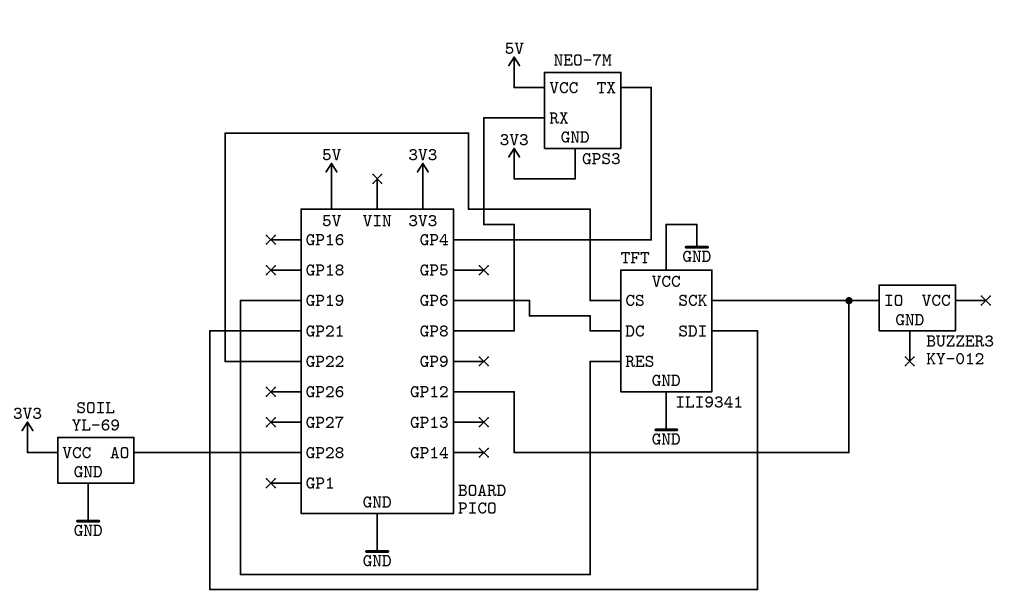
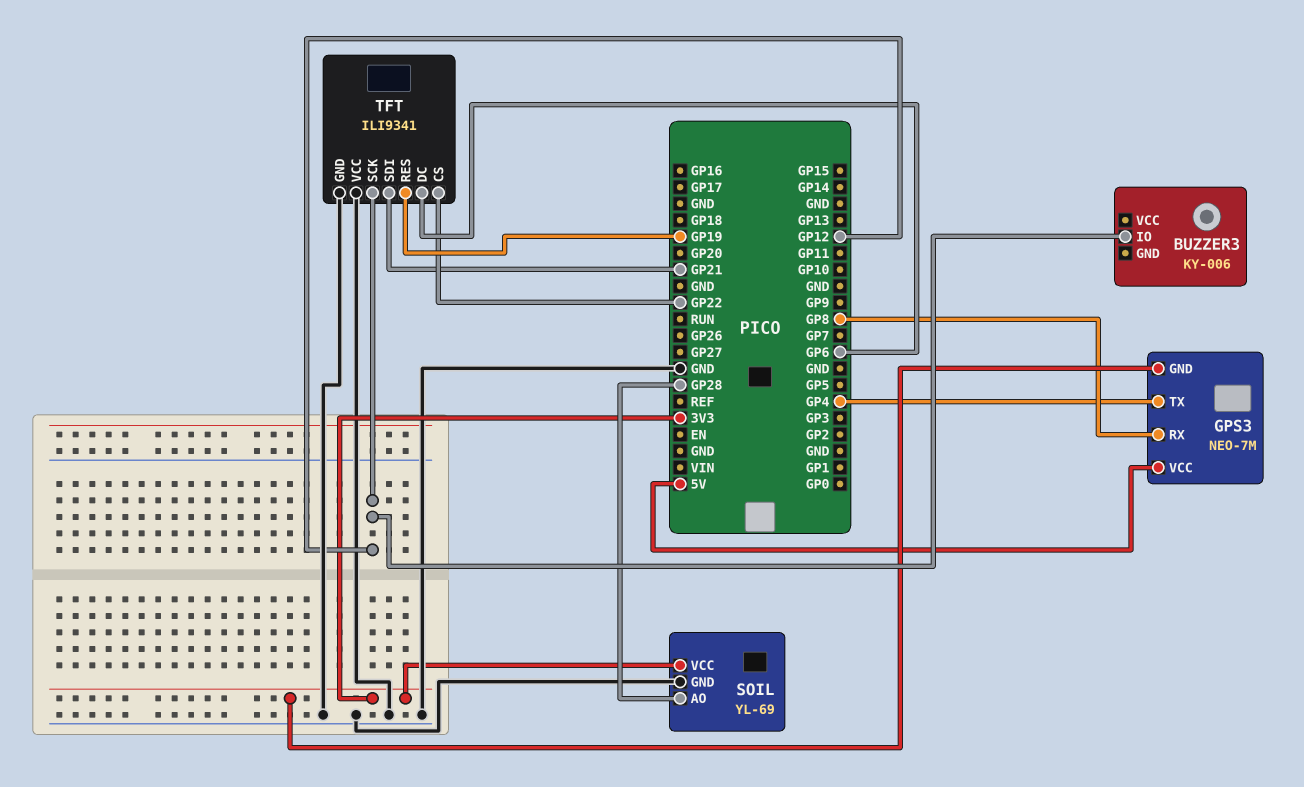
BUZZER3: KY-012 -> KY-006

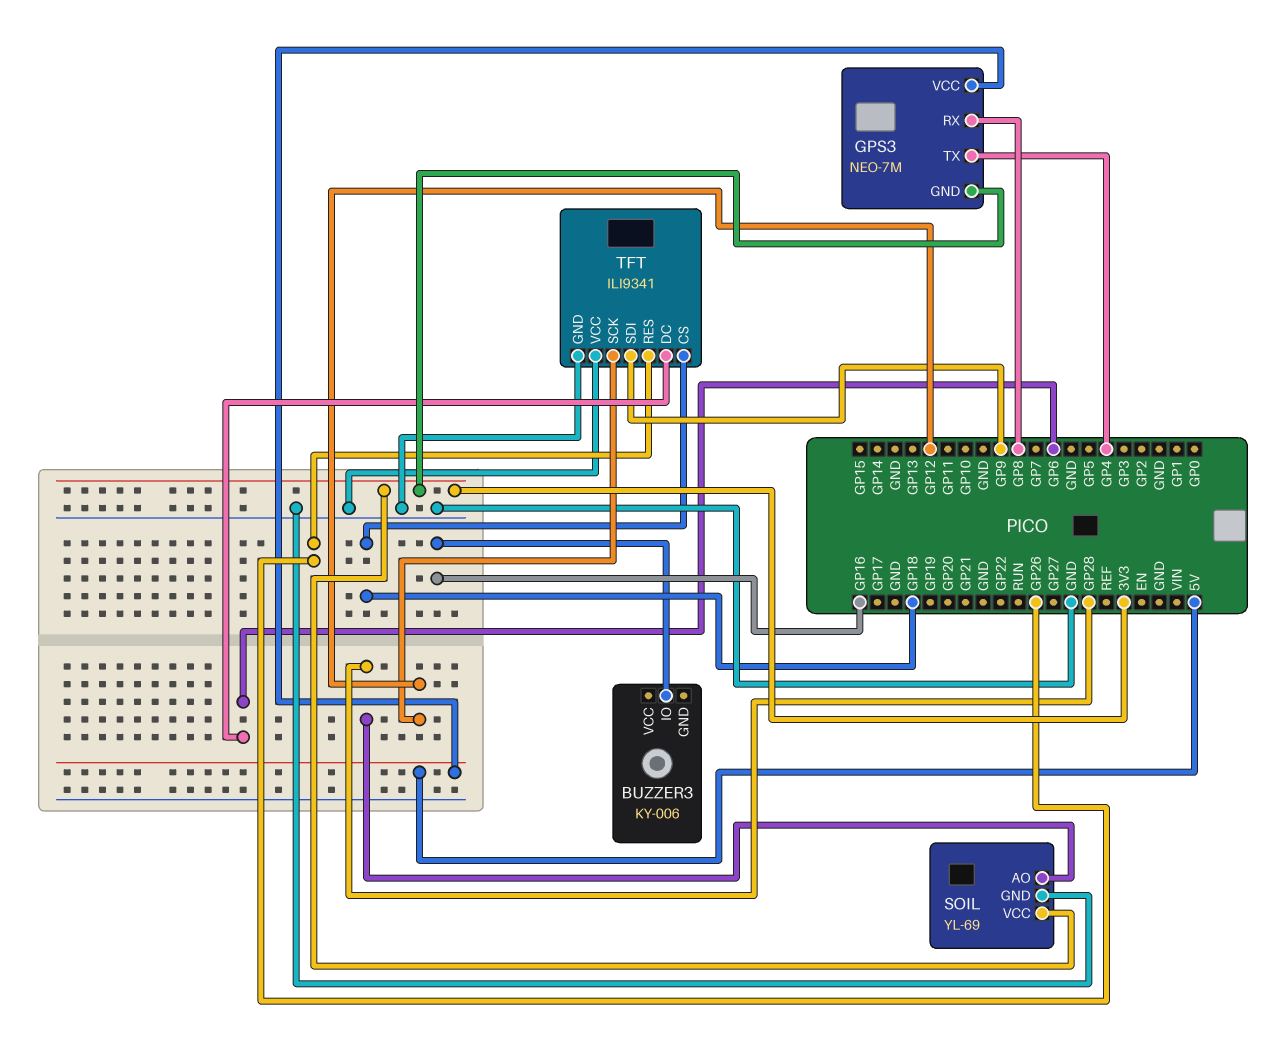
BUZZER3 pin IO: GP12 -> GP16
TFT pin CS: GP22 -> GP18
TFT pin RES: GP19 -> GP26
TFT pin SDI: GP21 -> GP9

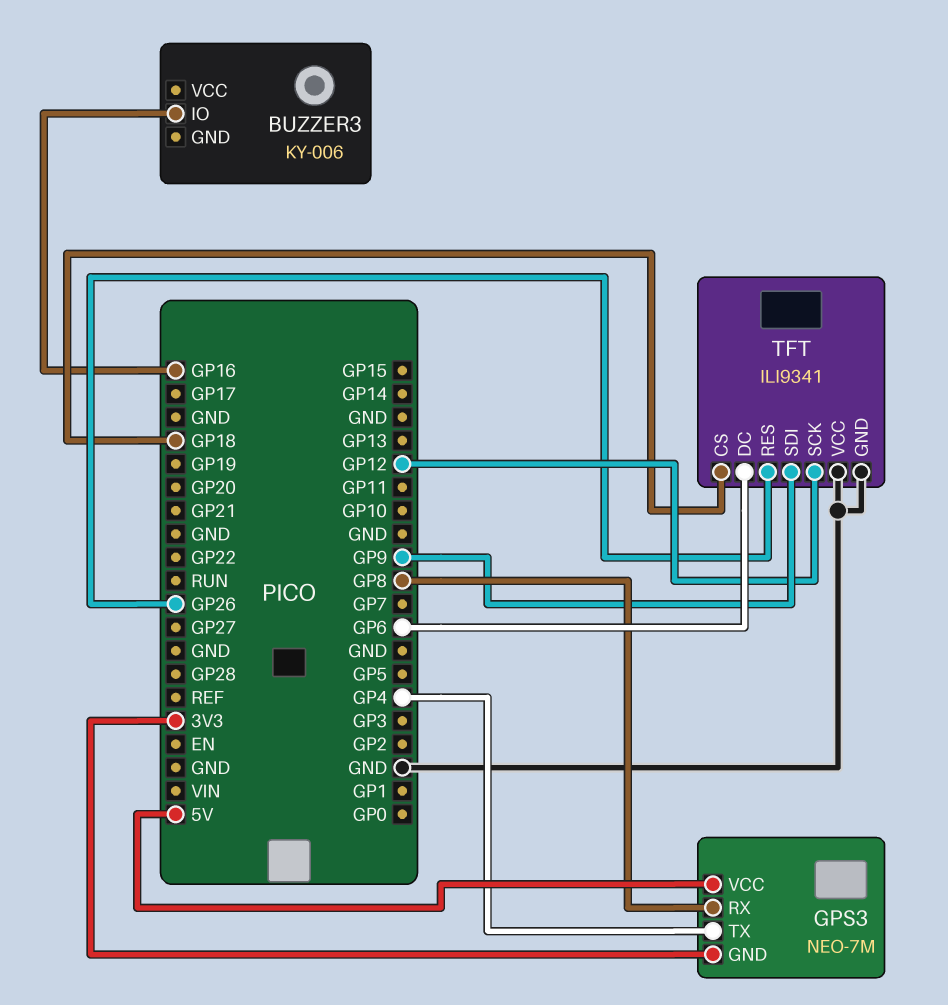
SOIL: YL-69 -> none
SOIL pin AO: GP28 -> none
SOIL pin GND: GND -> none
SOIL pin VCC: 3V3 -> none

